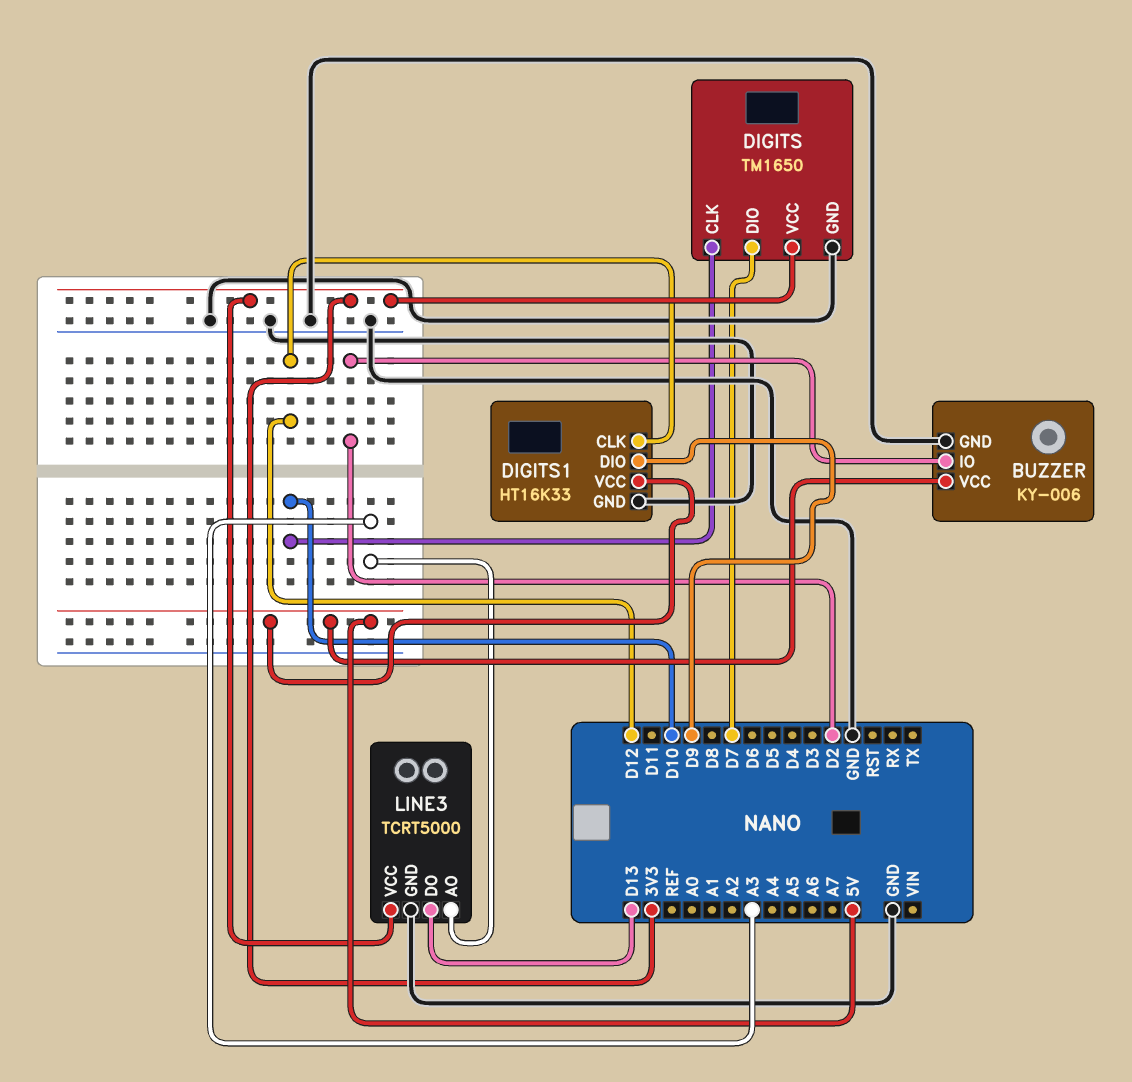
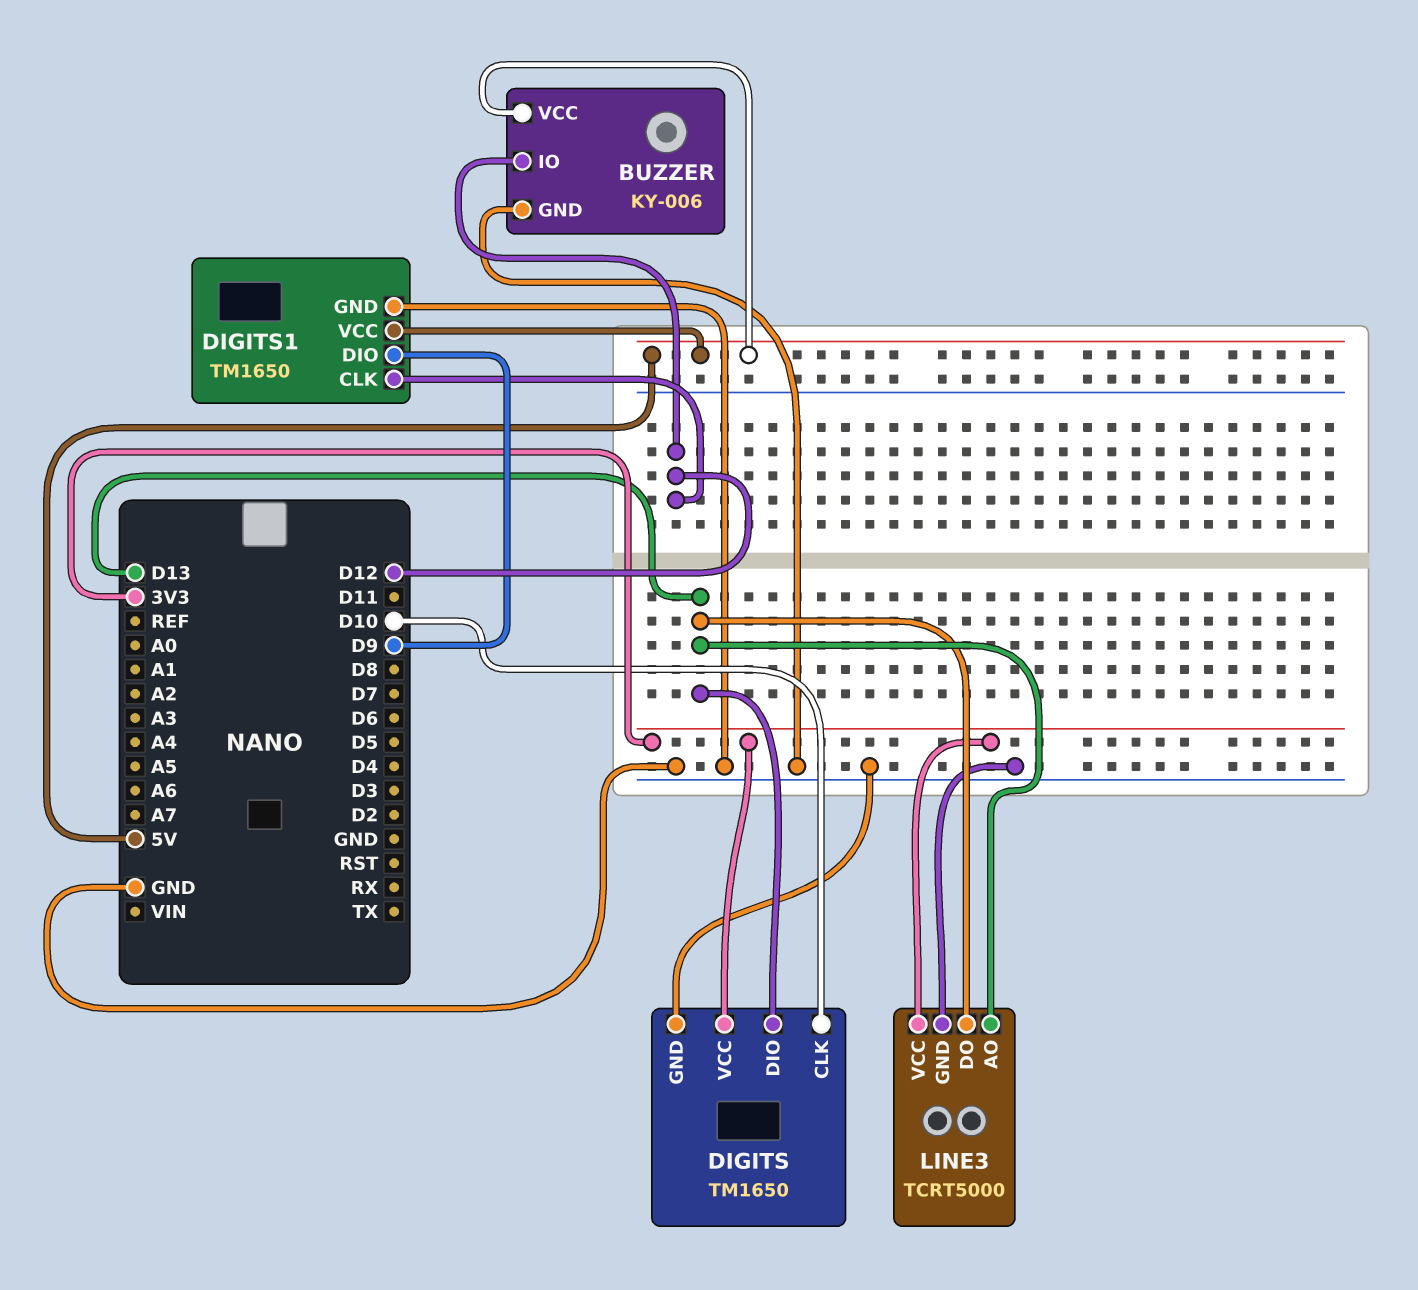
BUZZER pin IO: D2 -> D12
DIGITS pin DIO: D7 -> D13
DIGITS1: HT16K33 -> TM1650
LINE3 pin AO: A3 -> D13

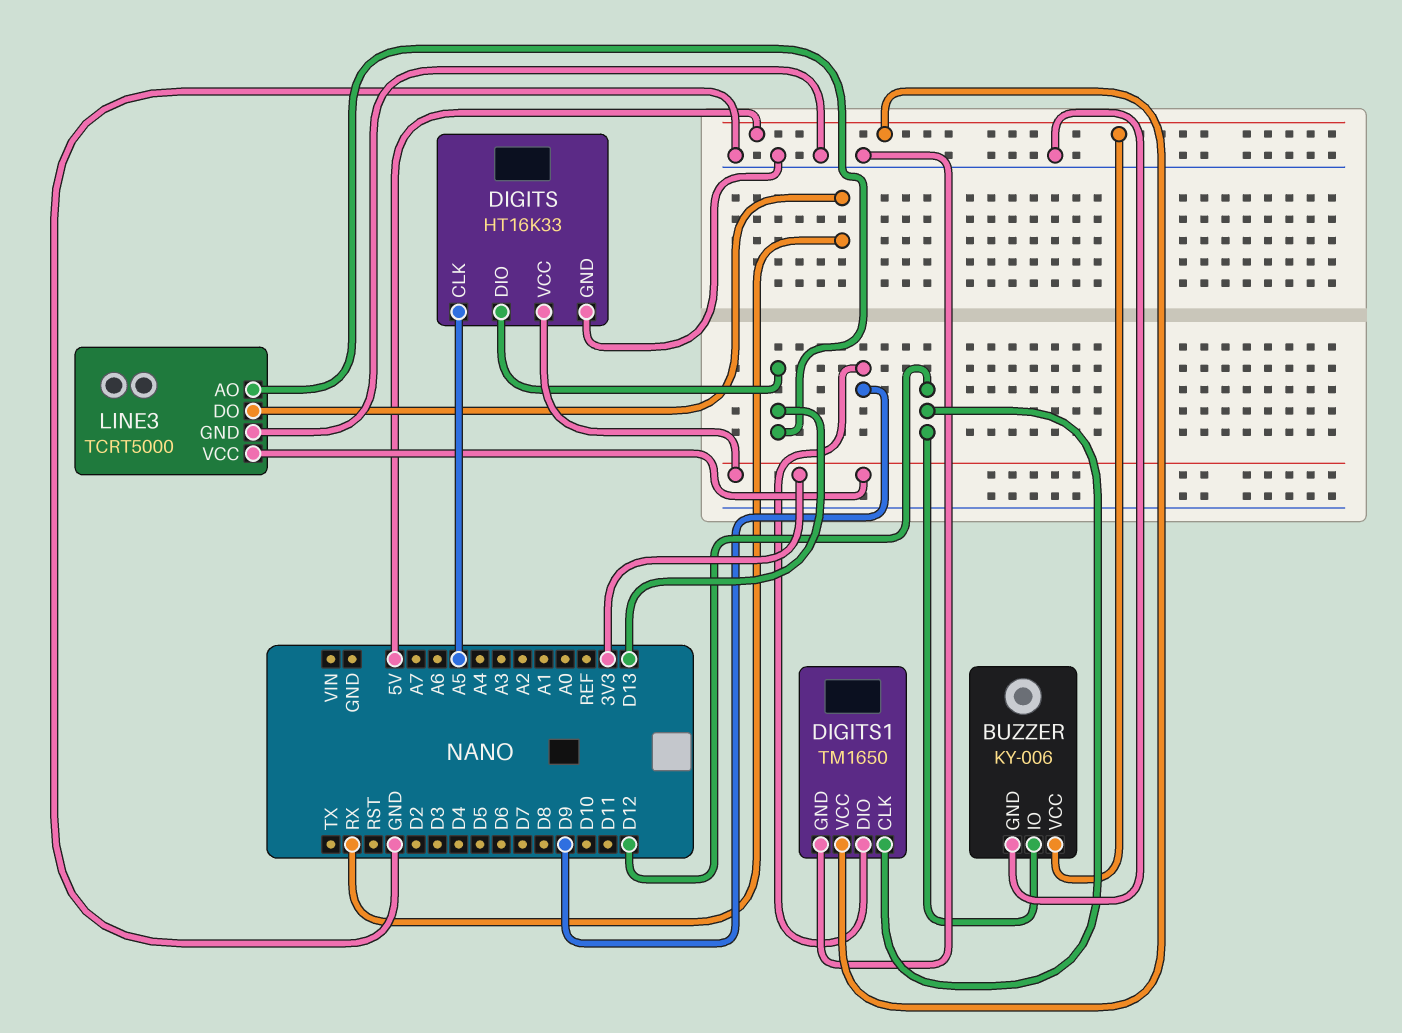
DIGITS: TM1650 -> HT16K33
DIGITS pin CLK: D10 -> A5
LINE3 pin DO: D13 -> RX

